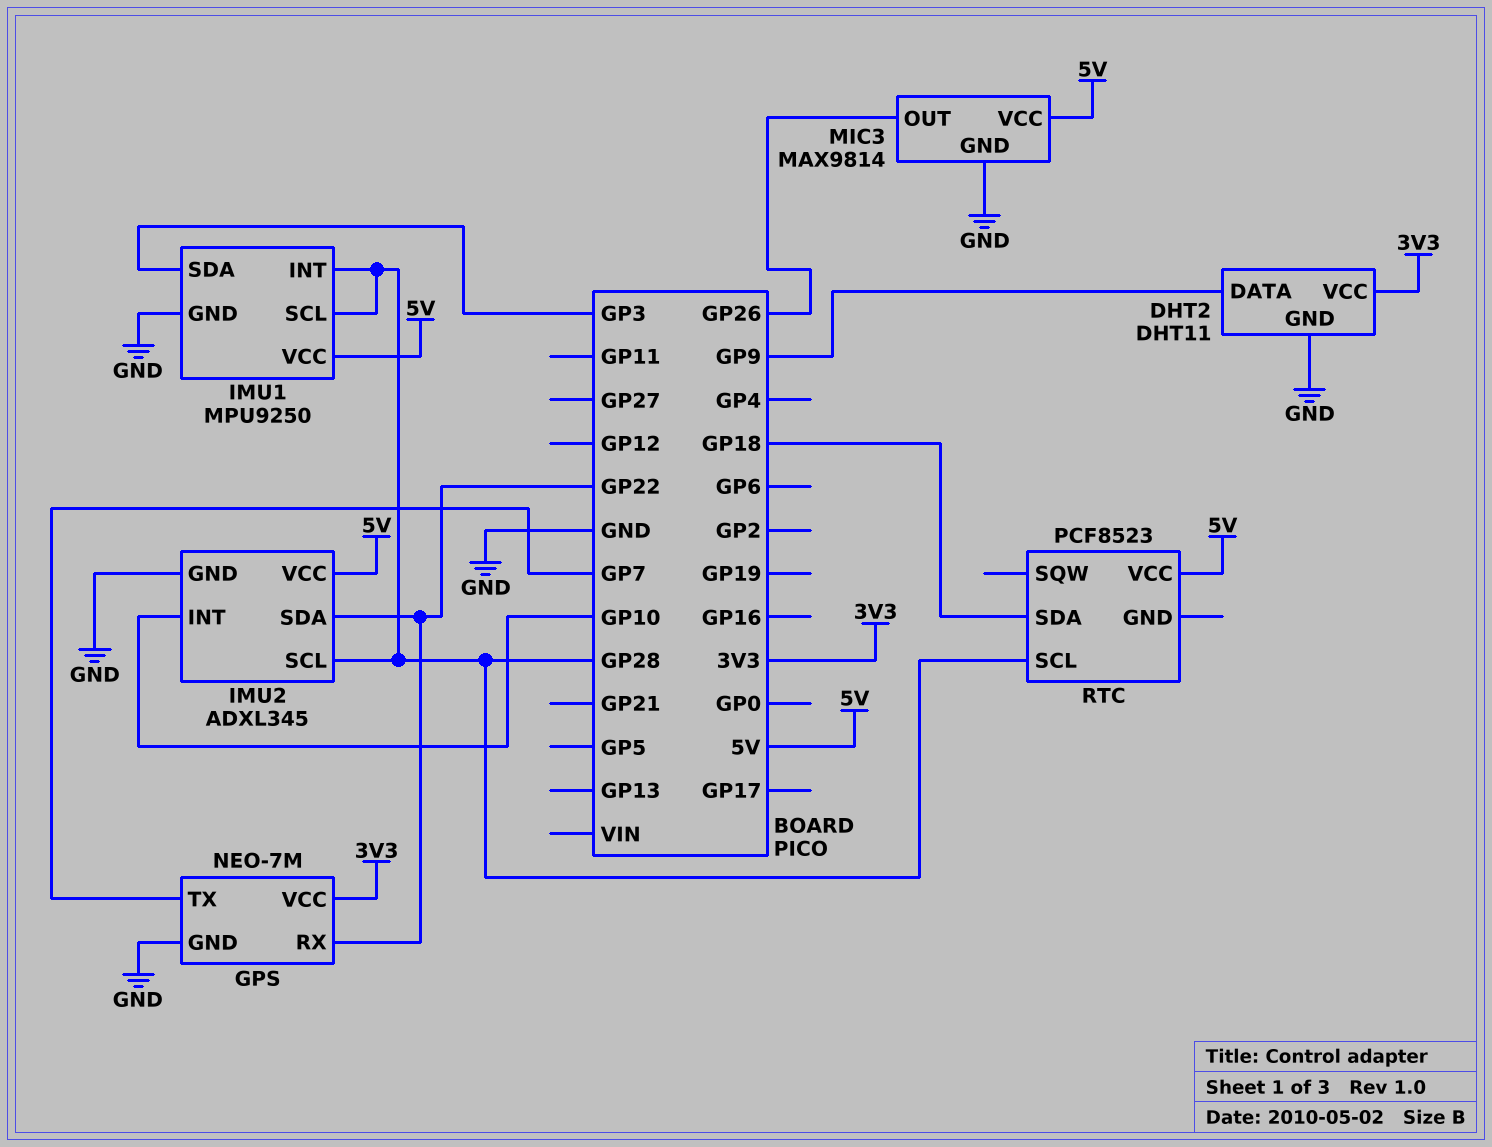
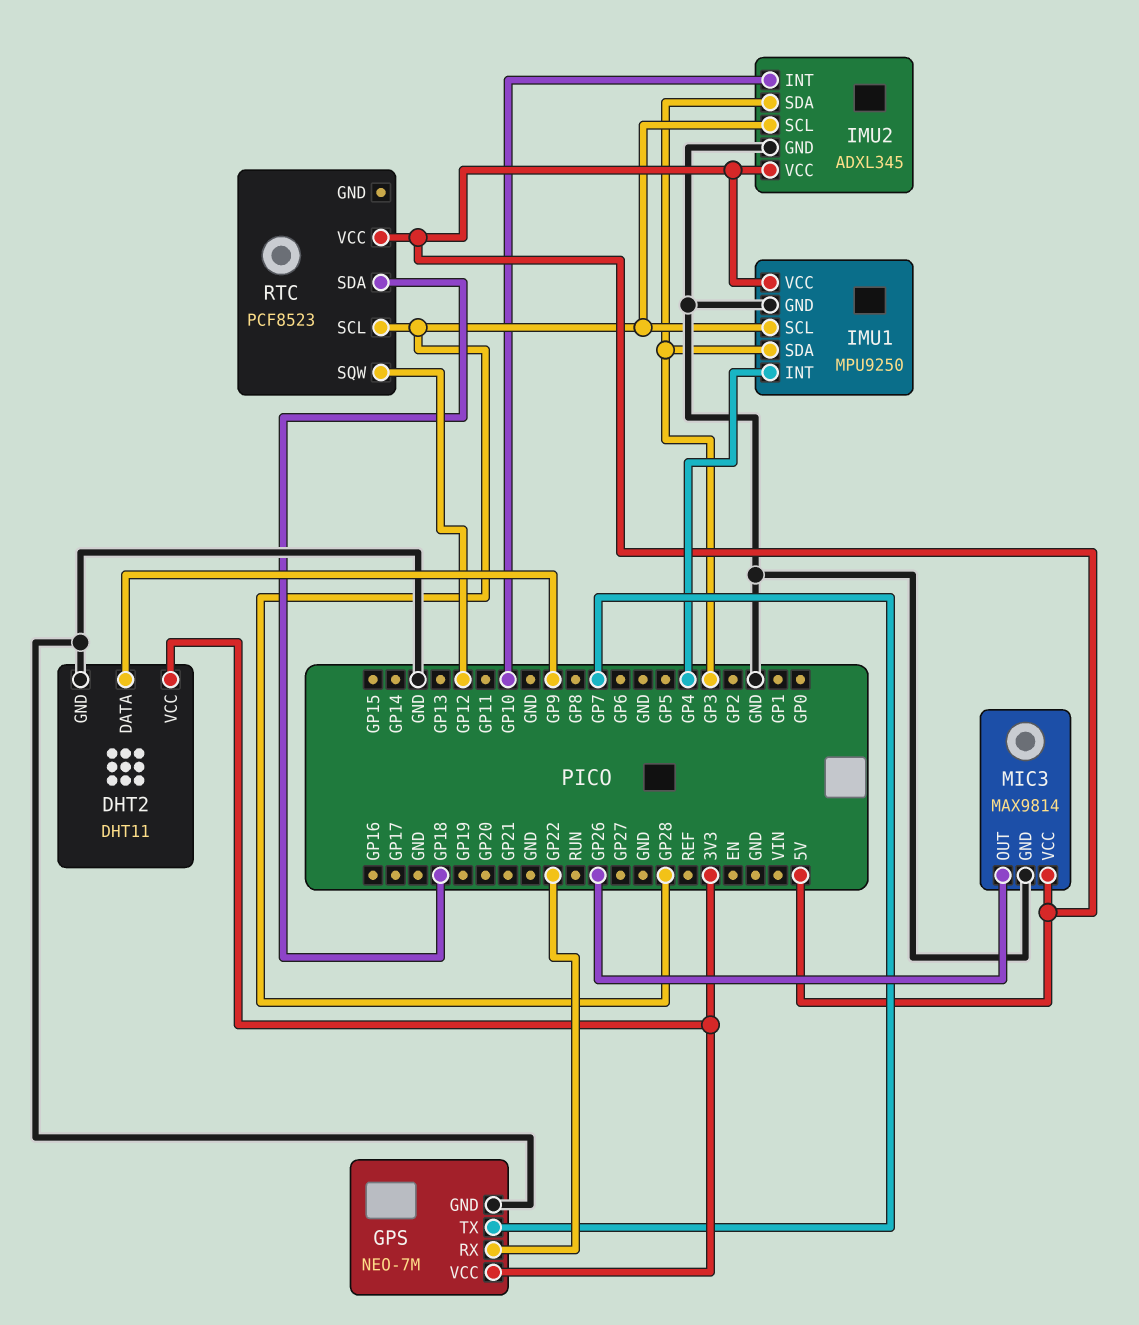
IMU1 pin INT: GP28 -> GP4
IMU2 pin SDA: GP22 -> GP3
RTC pin SQW: none -> GP12

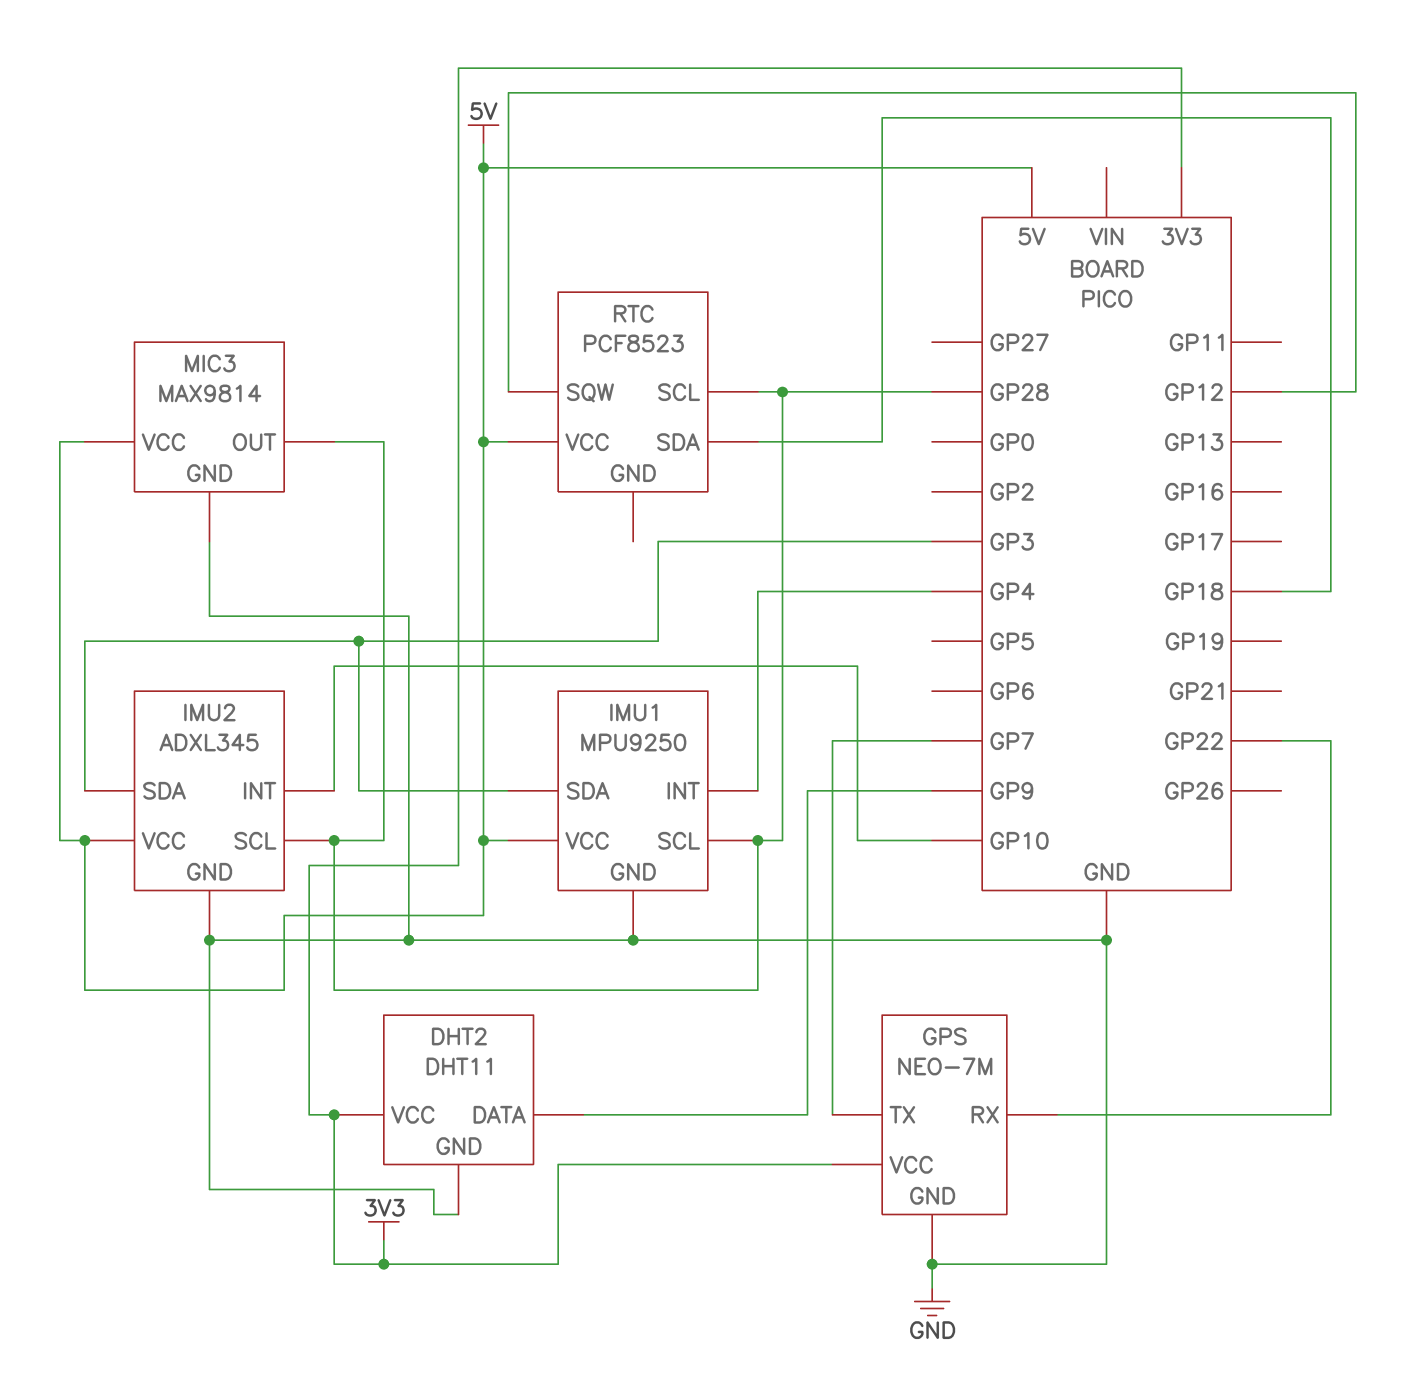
MIC3 pin OUT: GP26 -> GP28

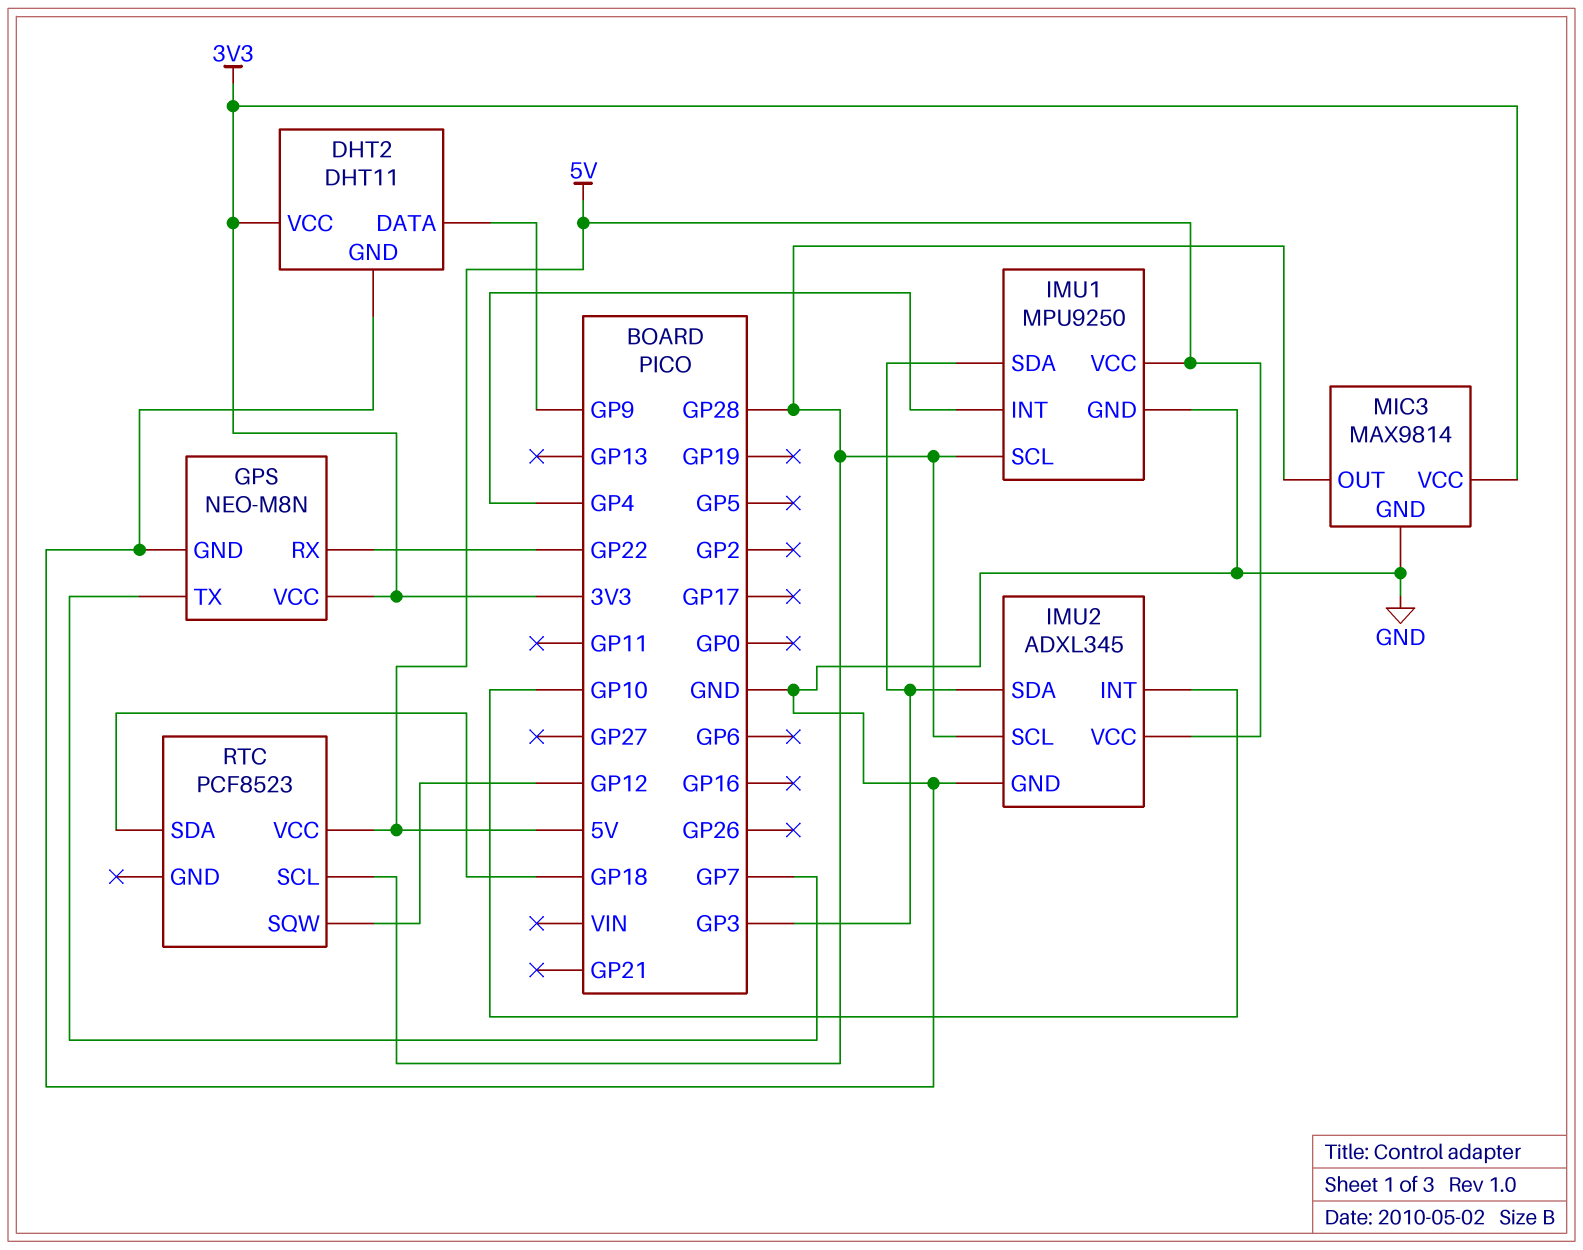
GPS: NEO-7M -> NEO-M8N
MIC3 pin VCC: 5V -> 3V3

